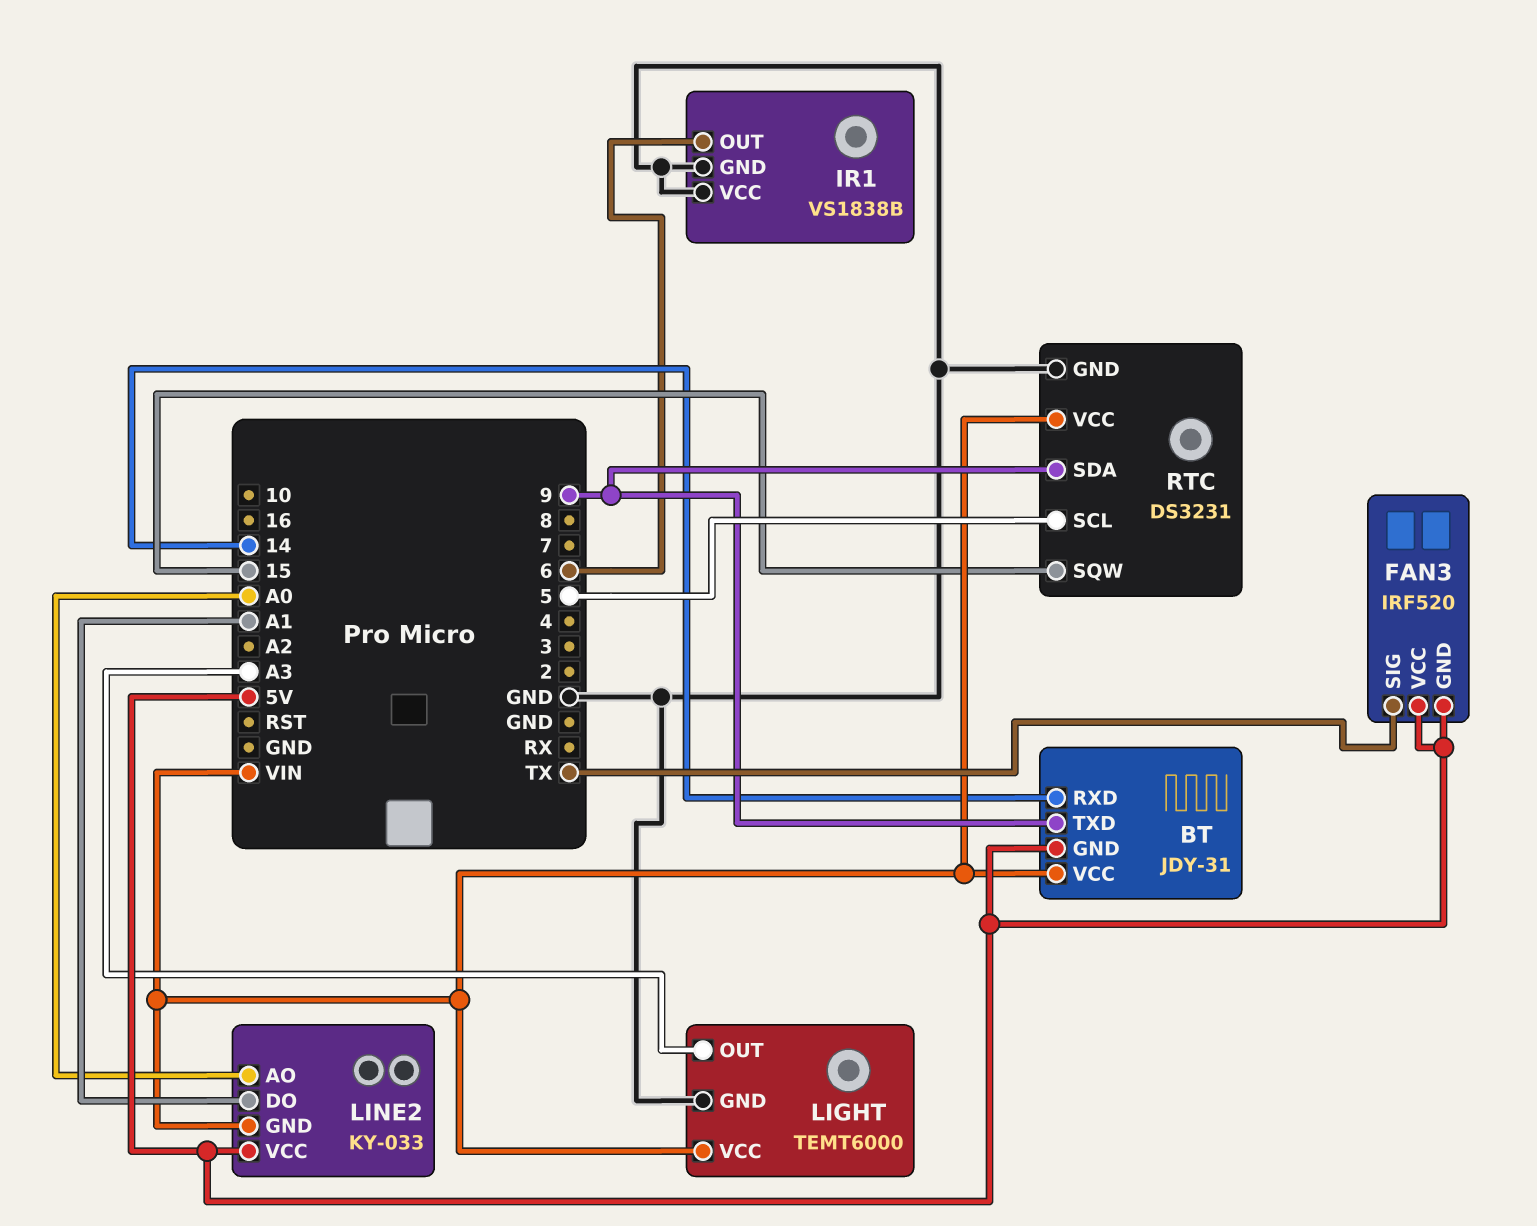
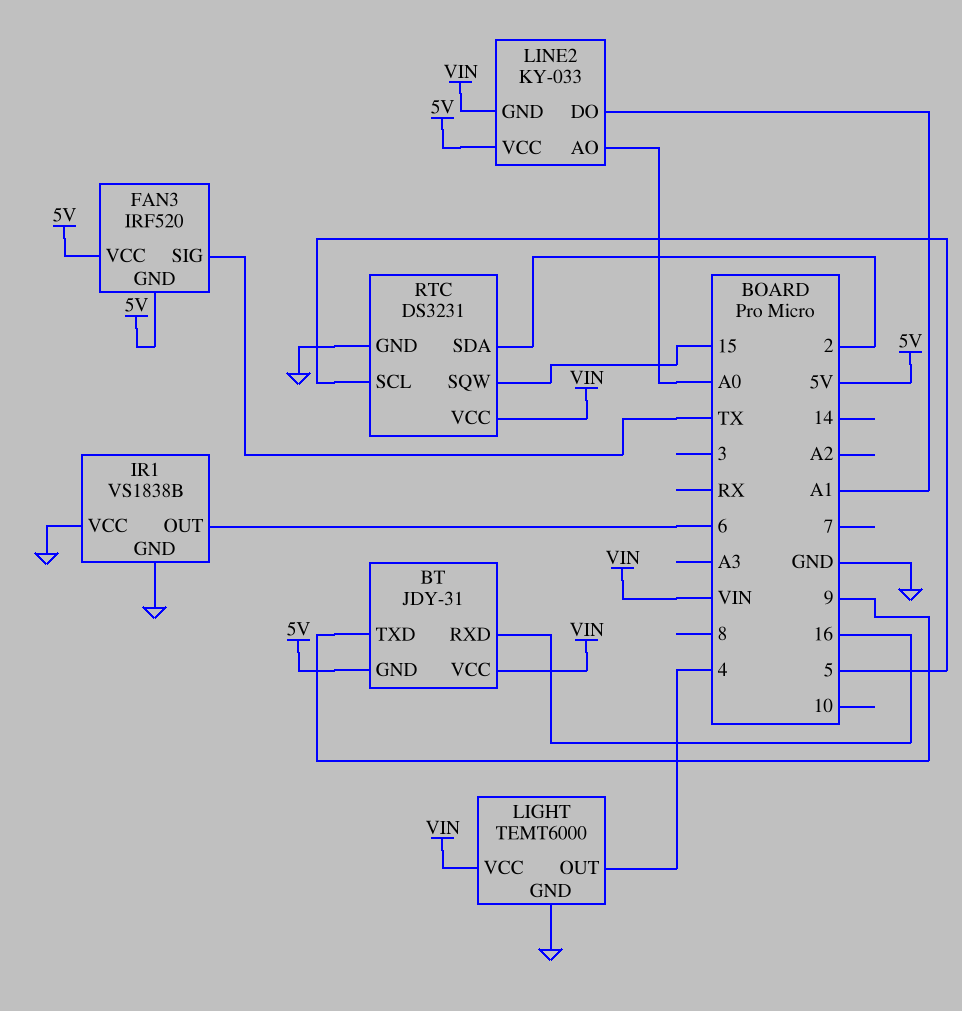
BT pin RXD: 14 -> 16
LIGHT pin OUT: A3 -> 4
RTC pin SDA: 9 -> 2

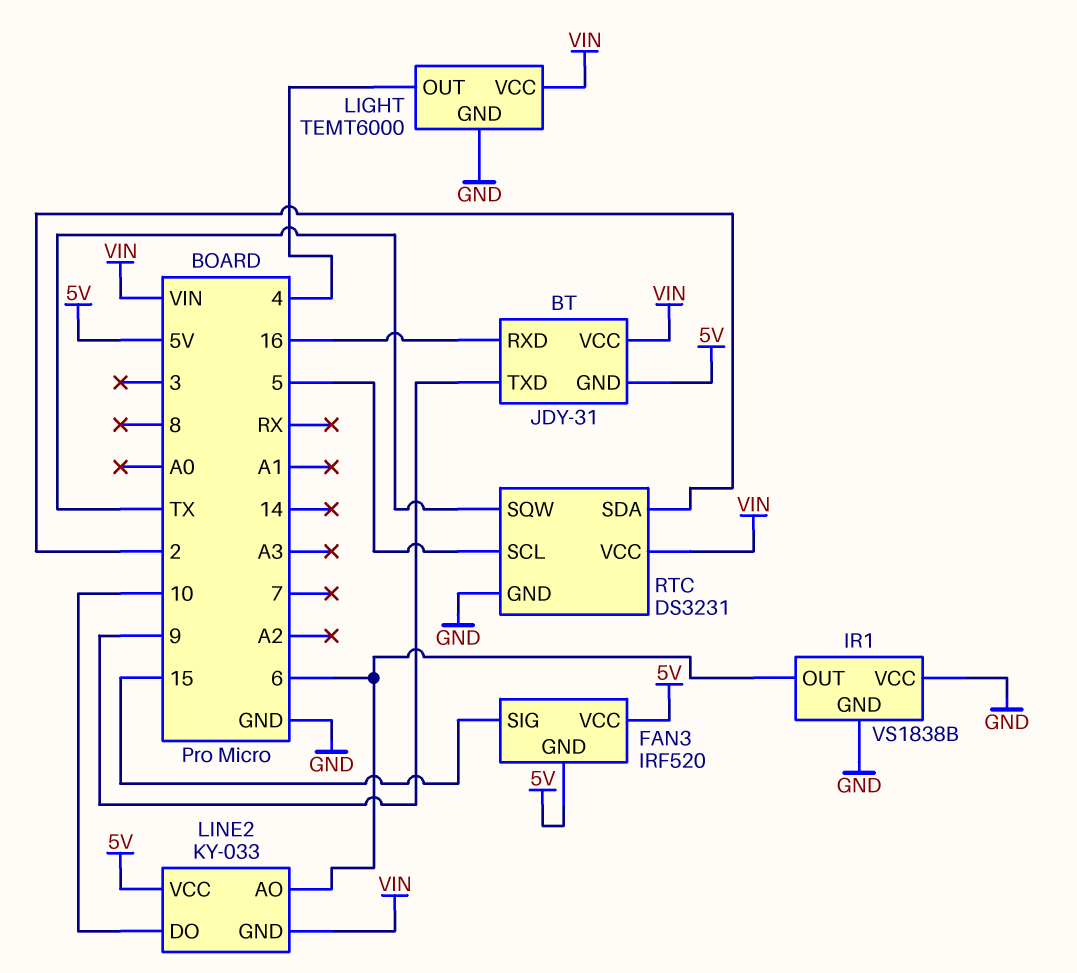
FAN3 pin SIG: TX -> 15
LINE2 pin AO: A0 -> 6
LINE2 pin DO: A1 -> 10
RTC pin SQW: 15 -> TX

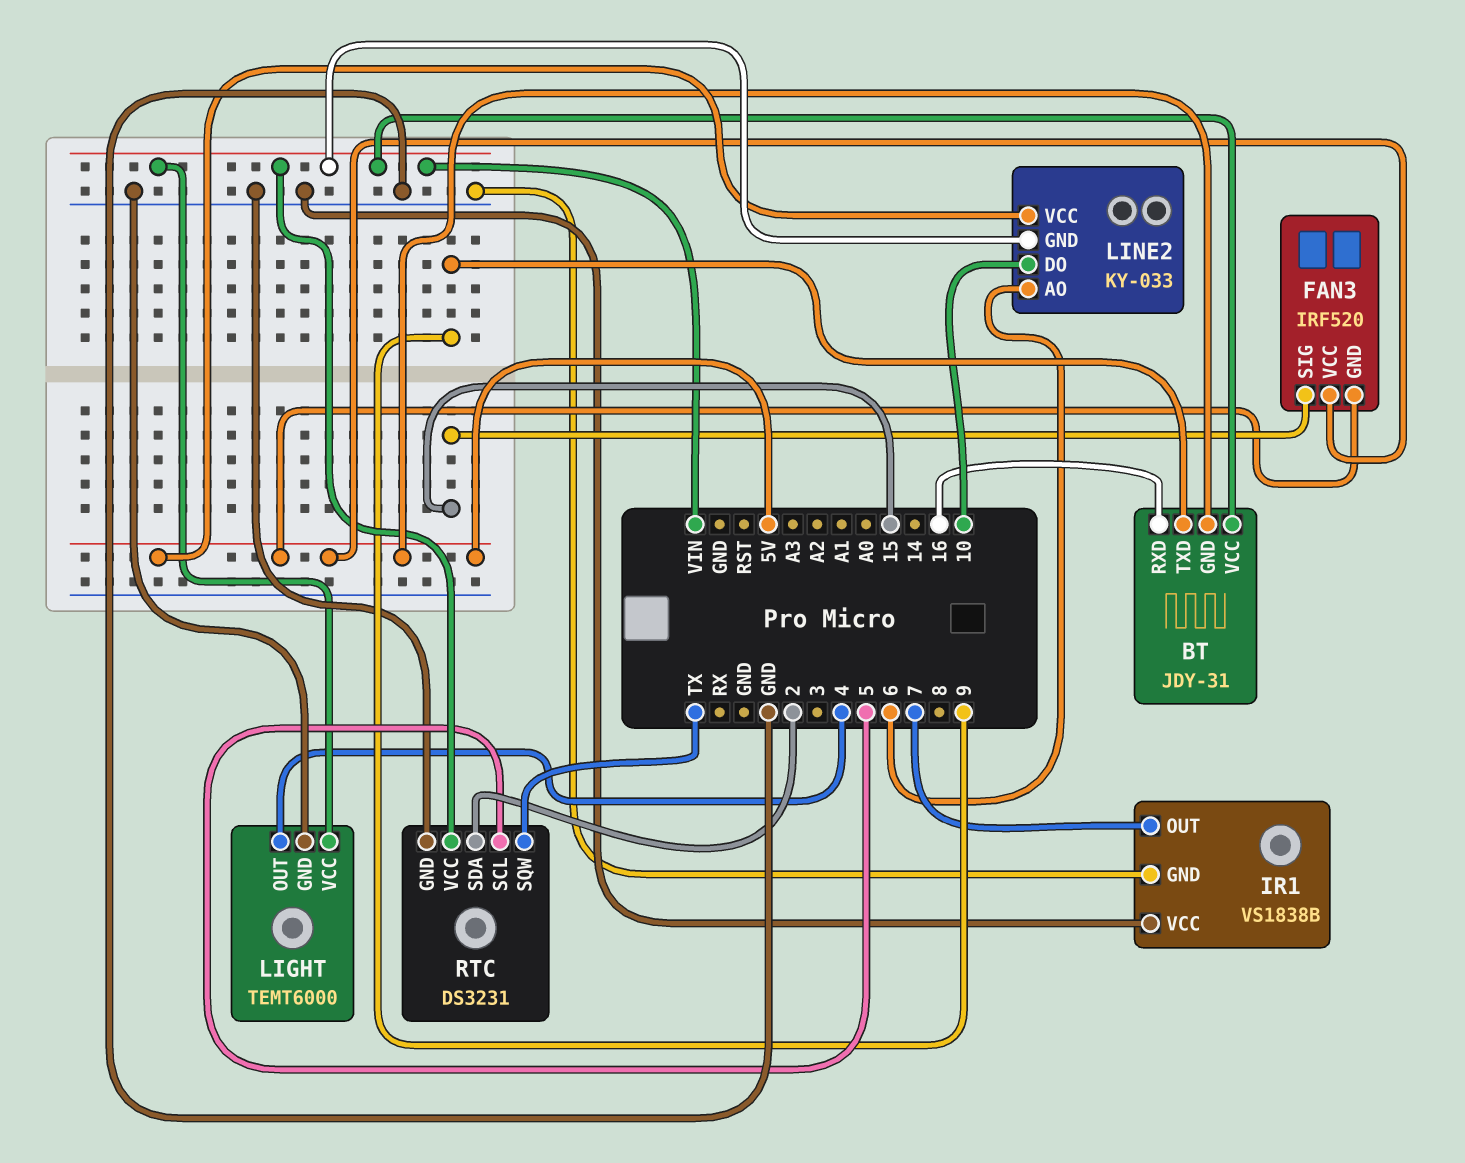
IR1 pin OUT: 6 -> 7

